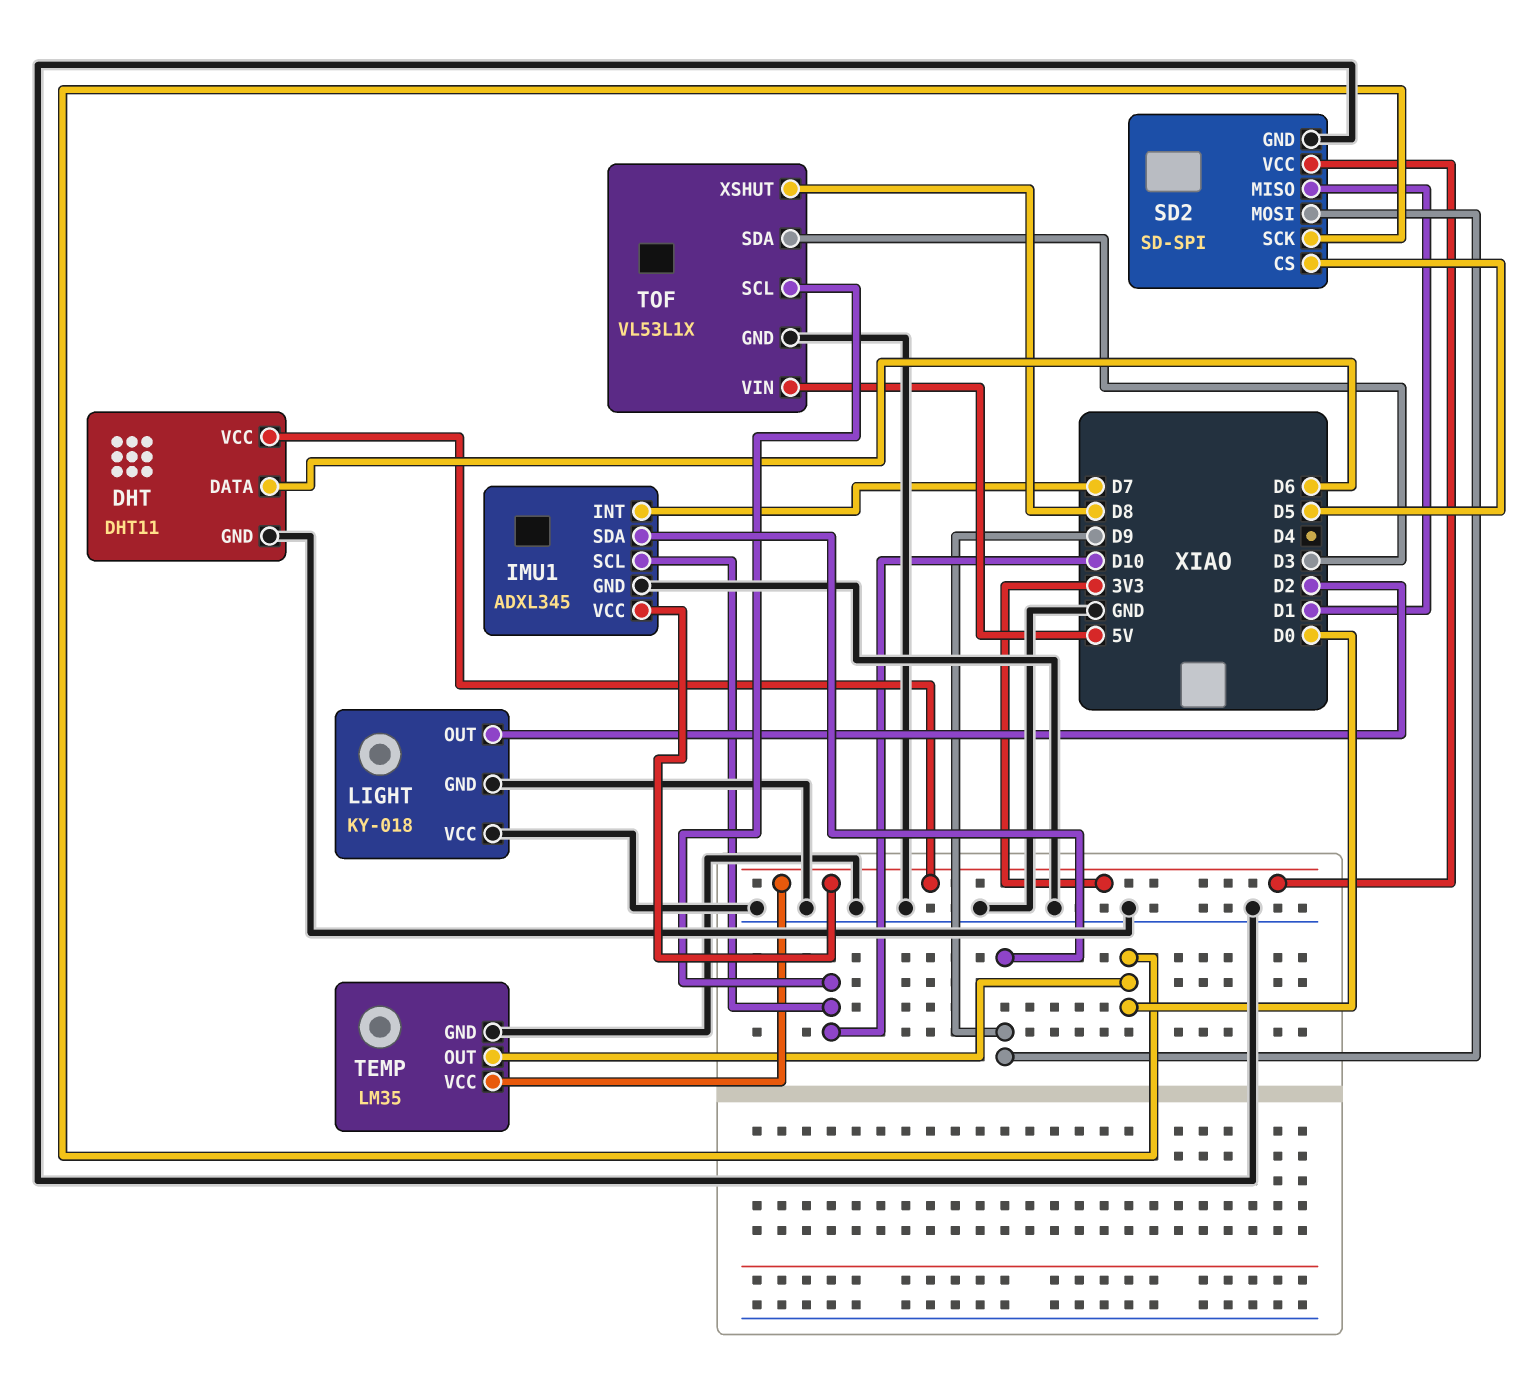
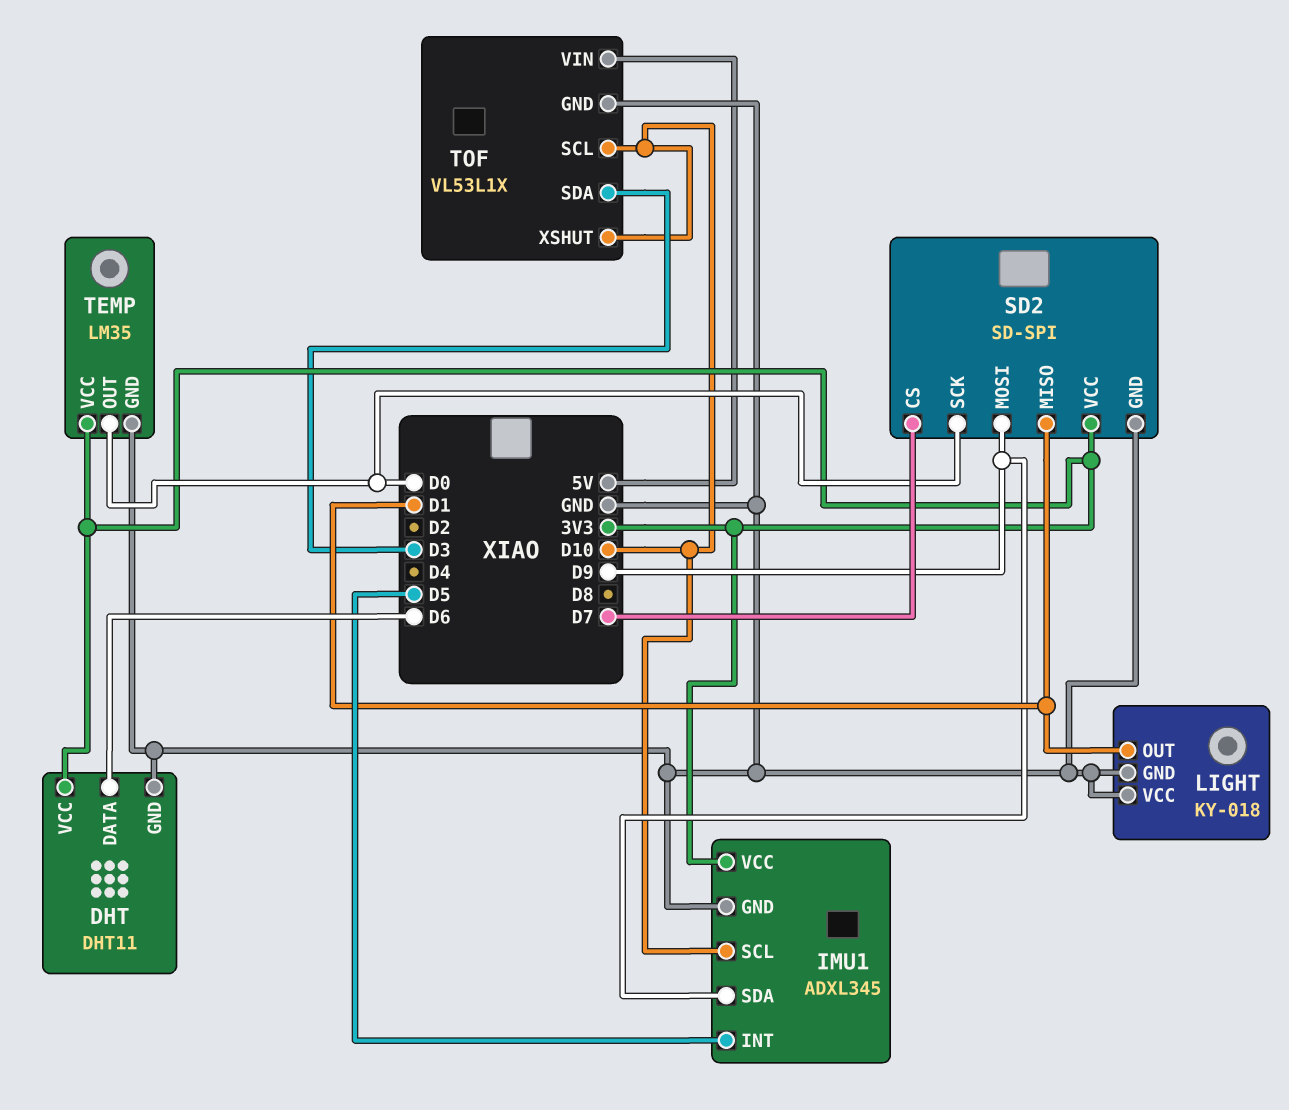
IMU1 pin INT: D7 -> D5
LIGHT pin OUT: D2 -> D1
SD2 pin CS: D5 -> D7
TOF pin XSHUT: D8 -> D10

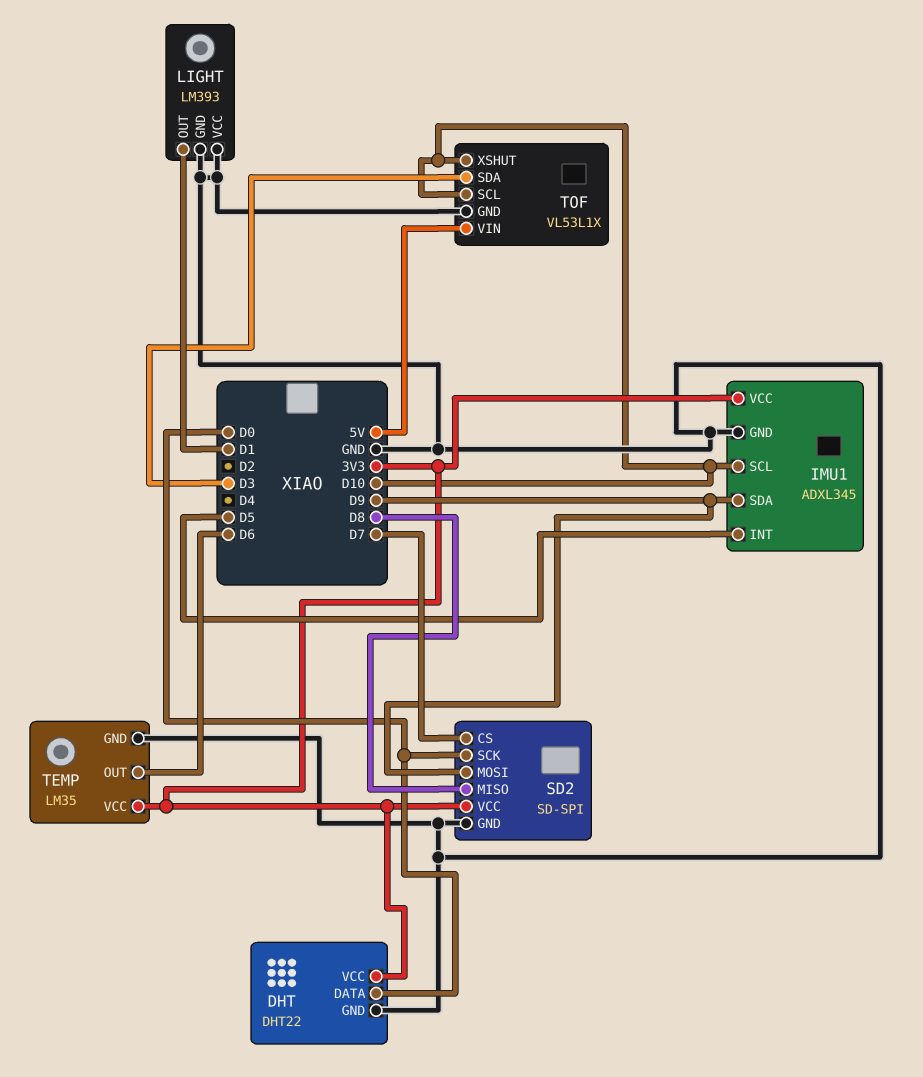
DHT: DHT11 -> DHT22
DHT pin DATA: D6 -> D0
LIGHT: KY-018 -> LM393
SD2 pin MISO: D1 -> D8
TEMP pin OUT: D0 -> D6

